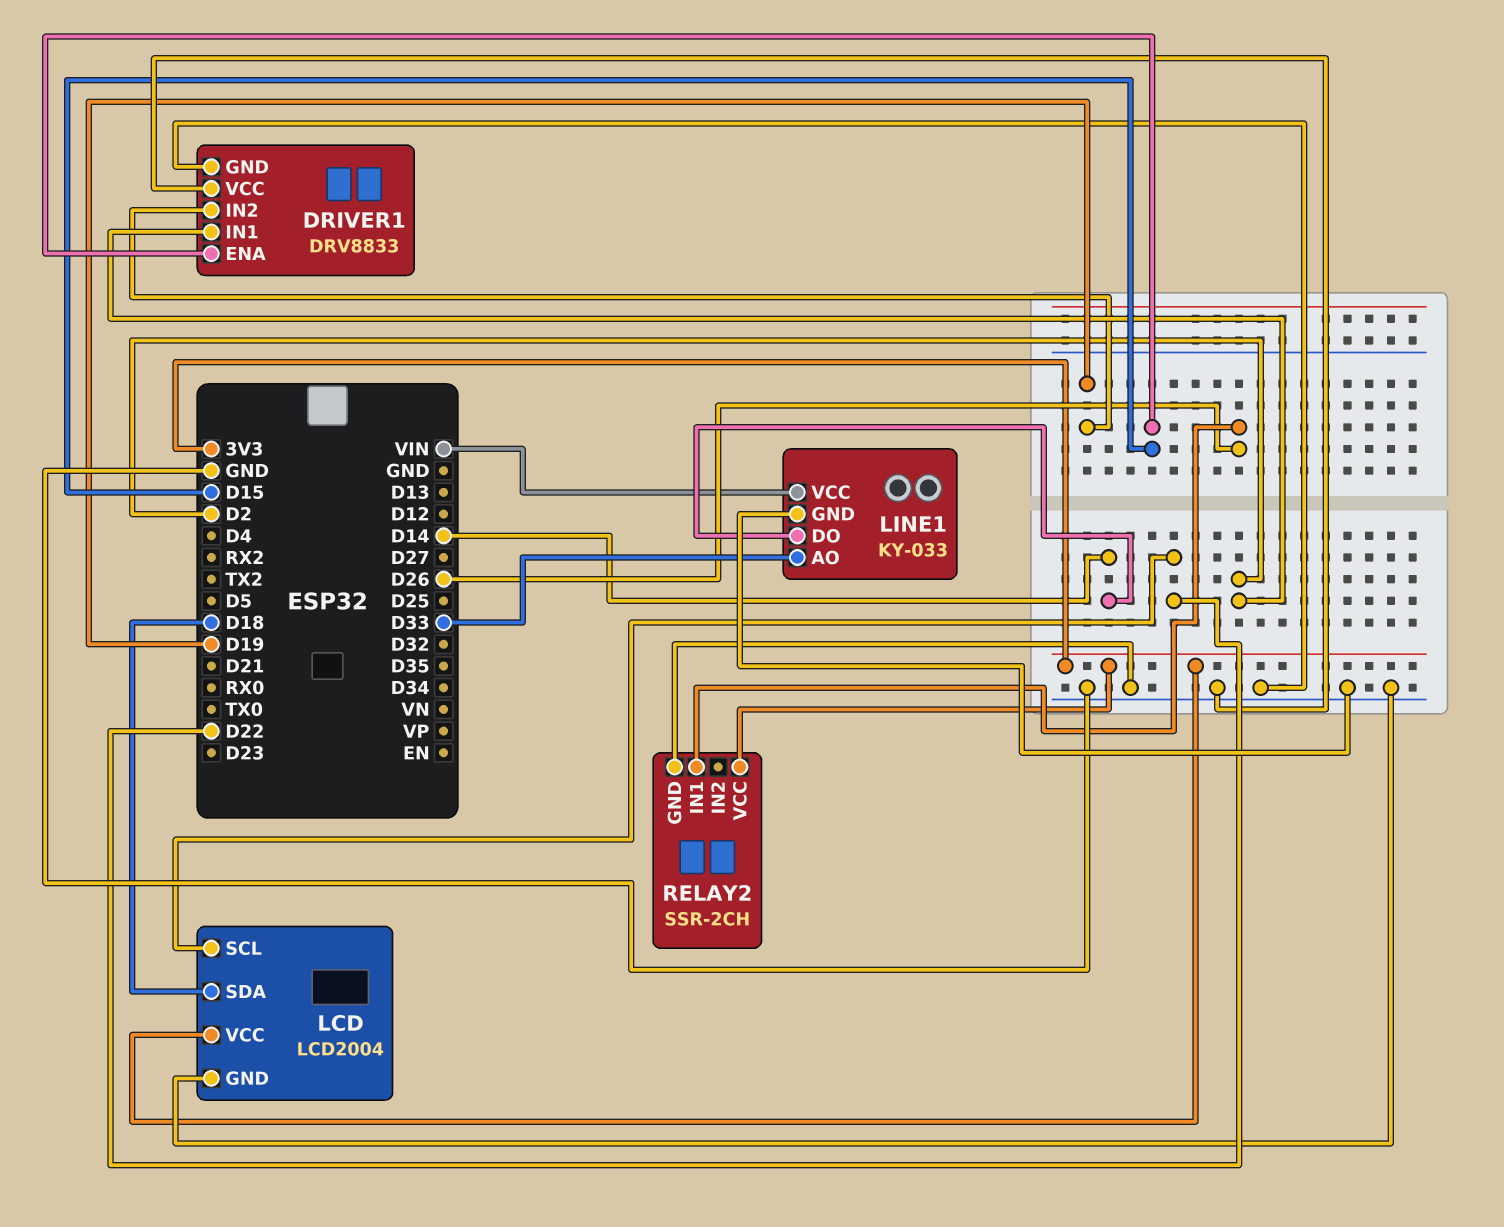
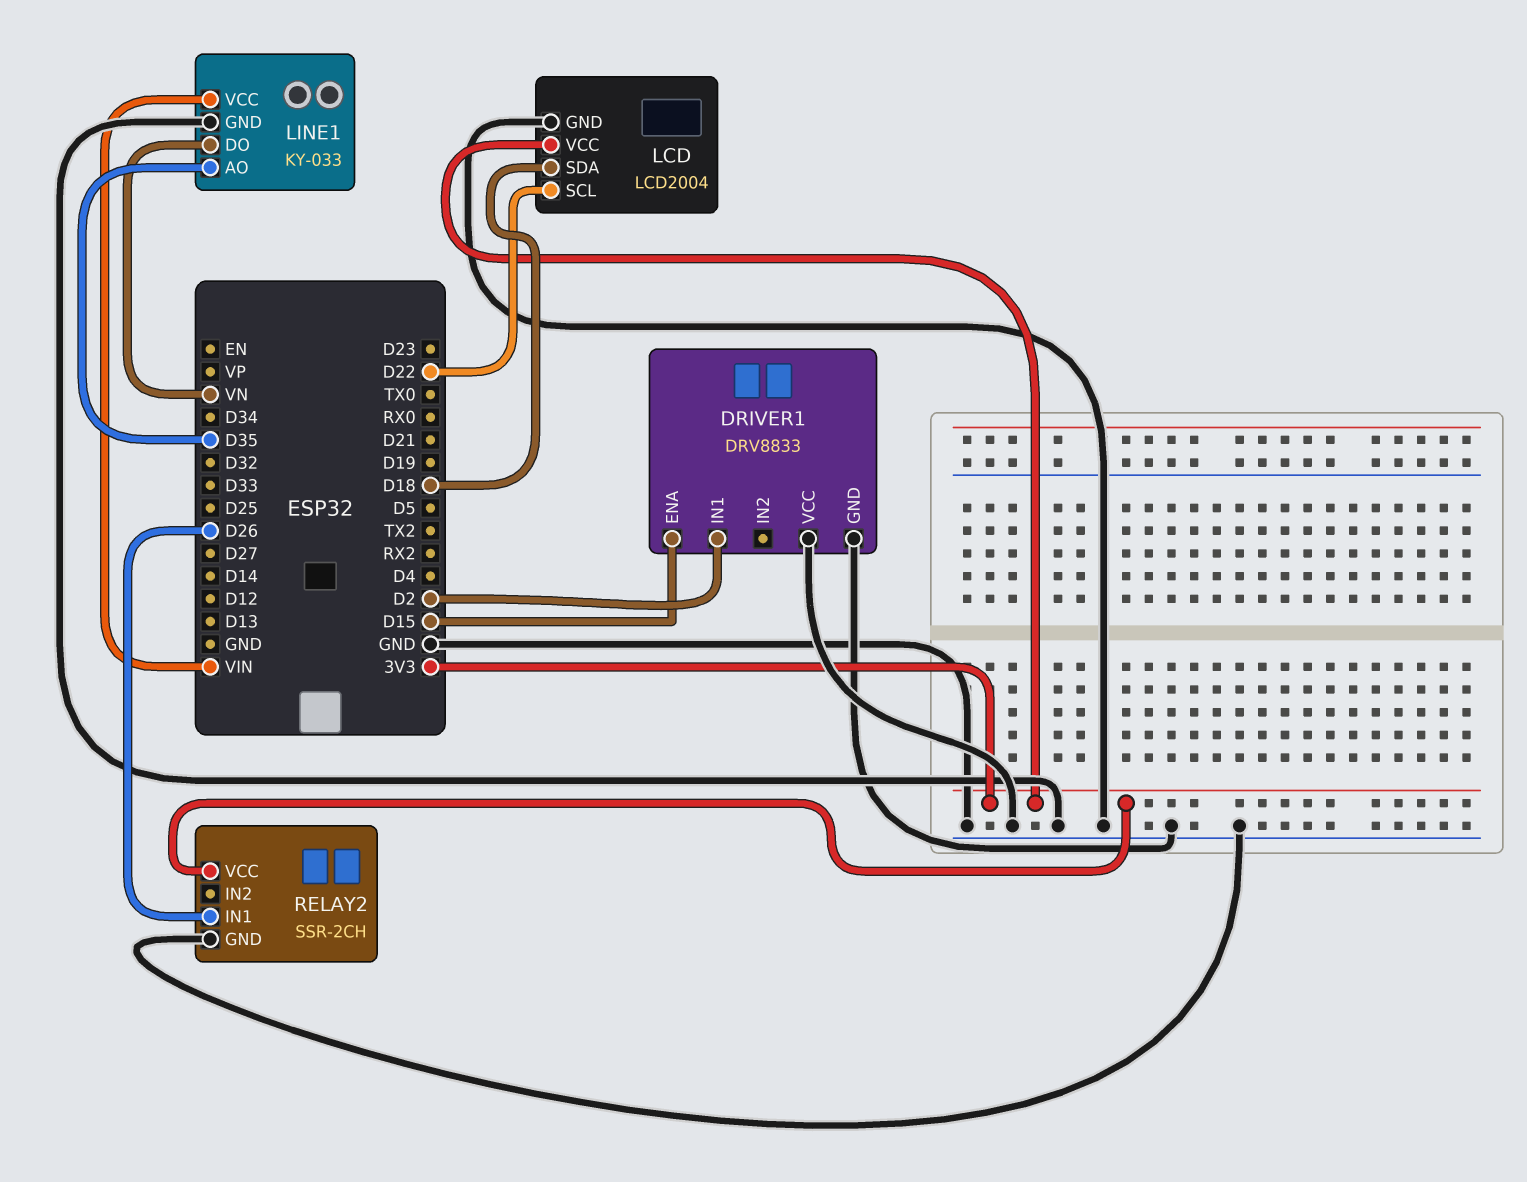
DRIVER1 pin IN2: D19 -> none
LINE1 pin AO: D33 -> D35
LINE1 pin DO: D14 -> VN

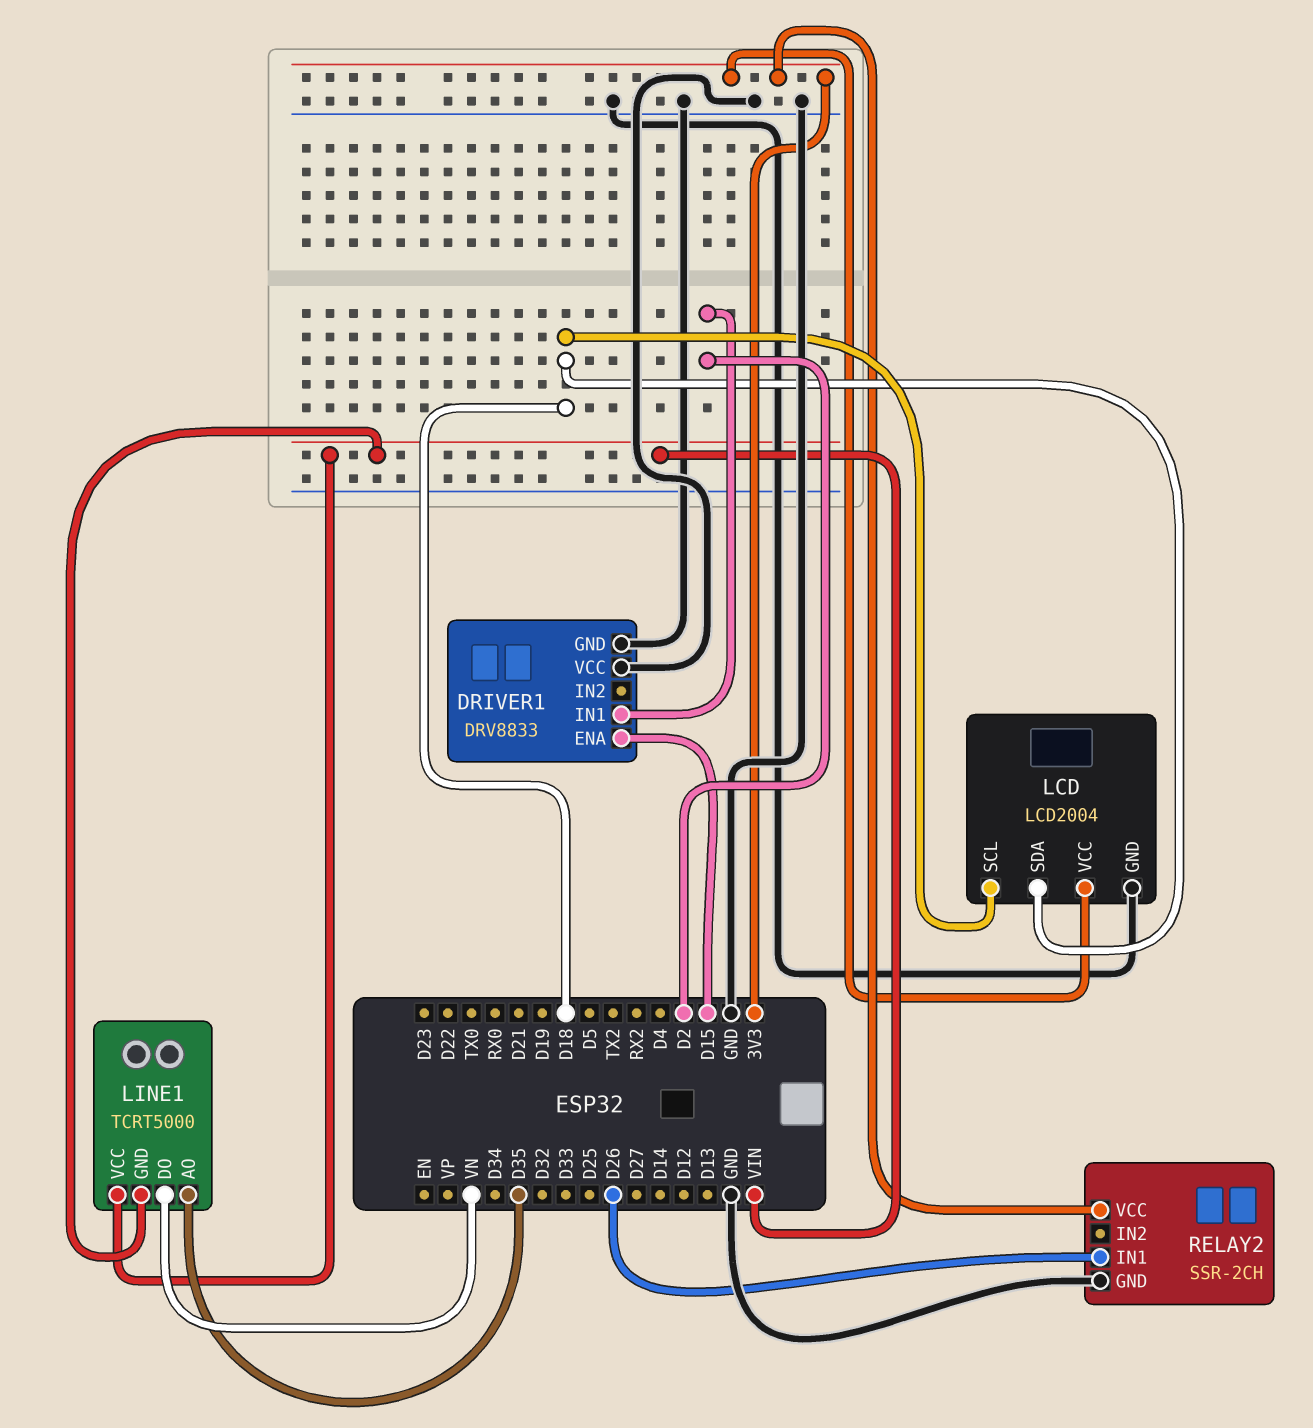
LCD pin SCL: D22 -> D18
LINE1: KY-033 -> TCRT5000
LINE1 pin GND: GND -> VIN

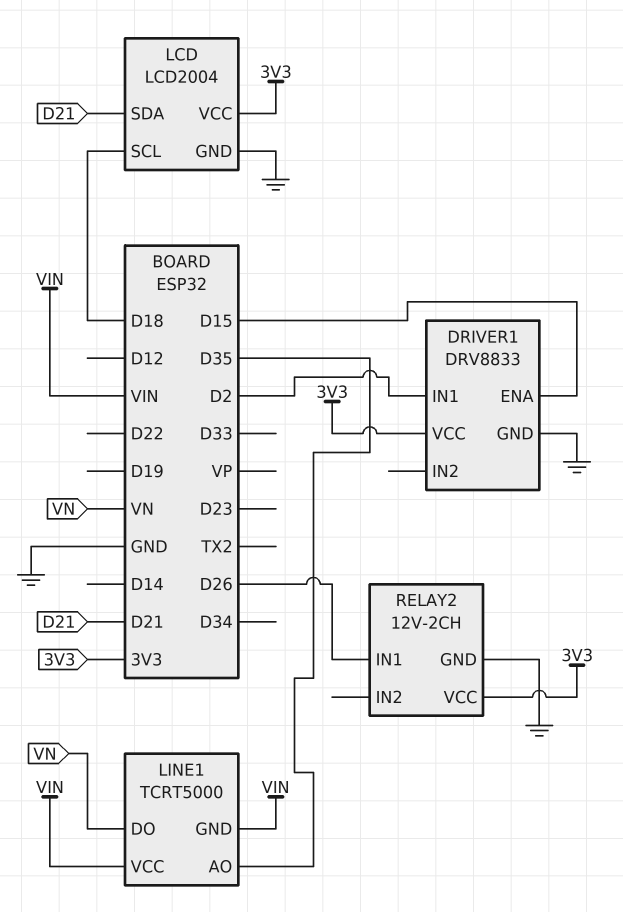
DRIVER1 pin VCC: GND -> 3V3
LCD pin SDA: D18 -> D21
RELAY2: SSR-2CH -> 12V-2CH

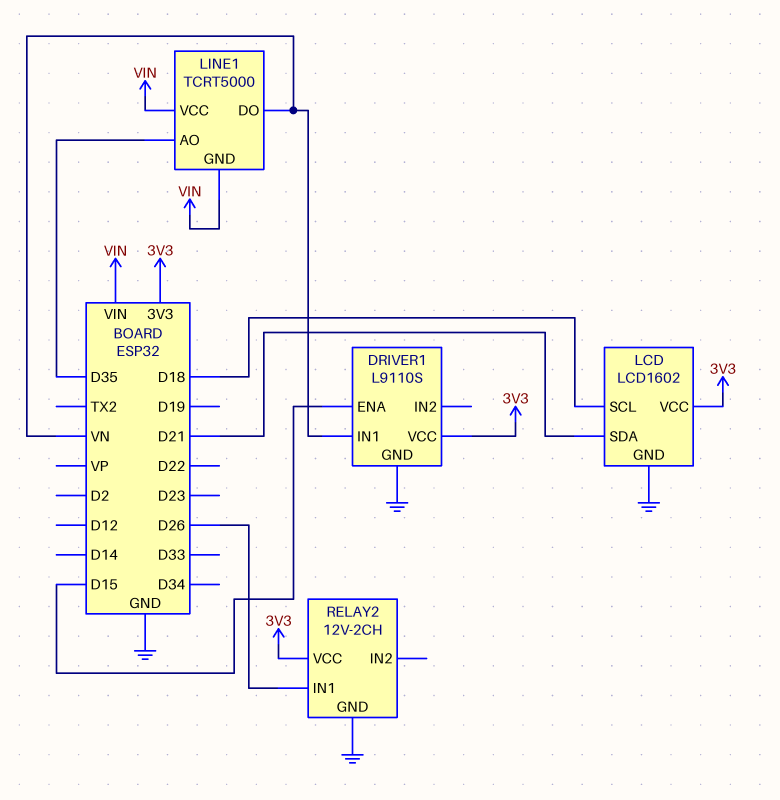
DRIVER1: DRV8833 -> L9110S
DRIVER1 pin IN1: D2 -> VN
LCD: LCD2004 -> LCD1602

